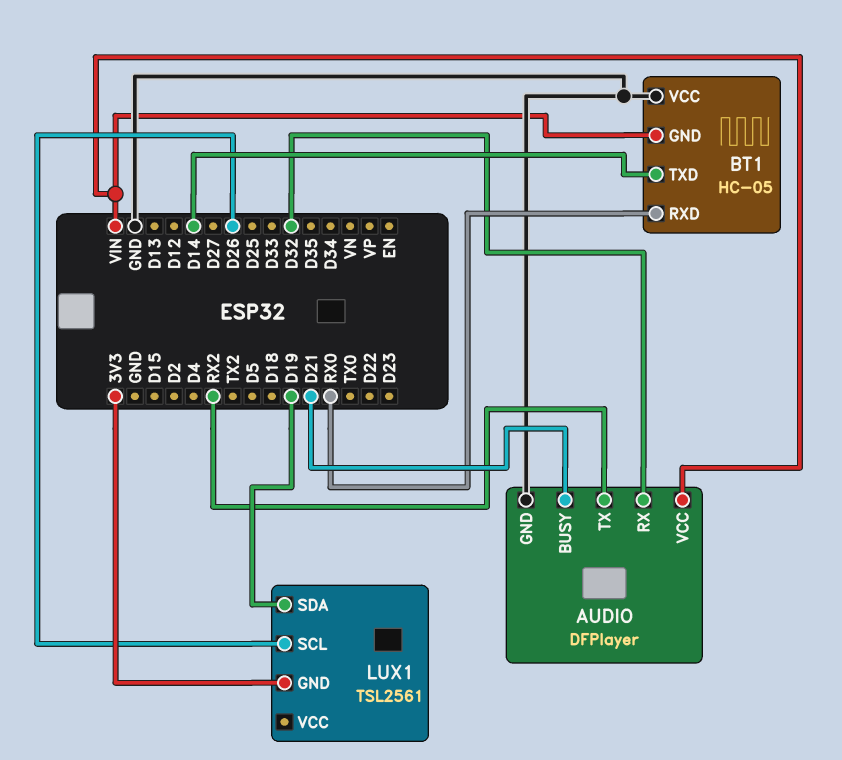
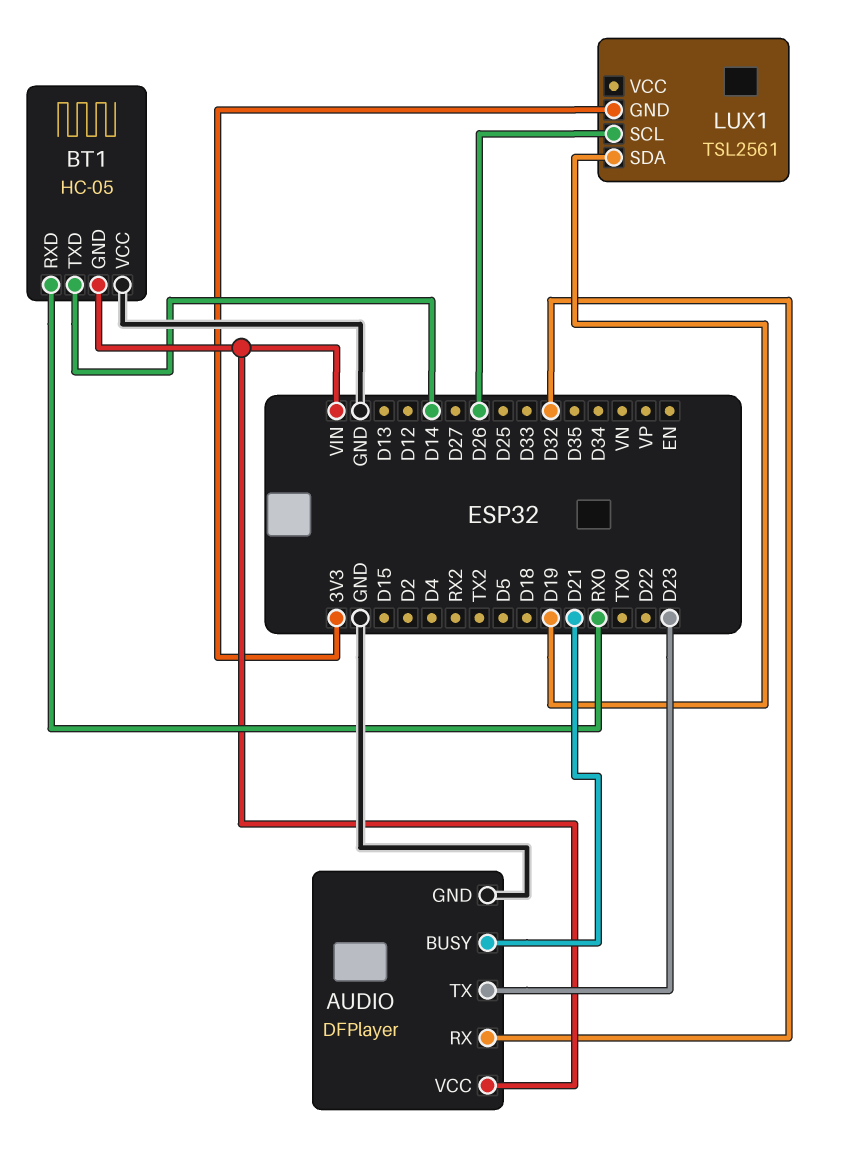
AUDIO pin TX: RX2 -> D23

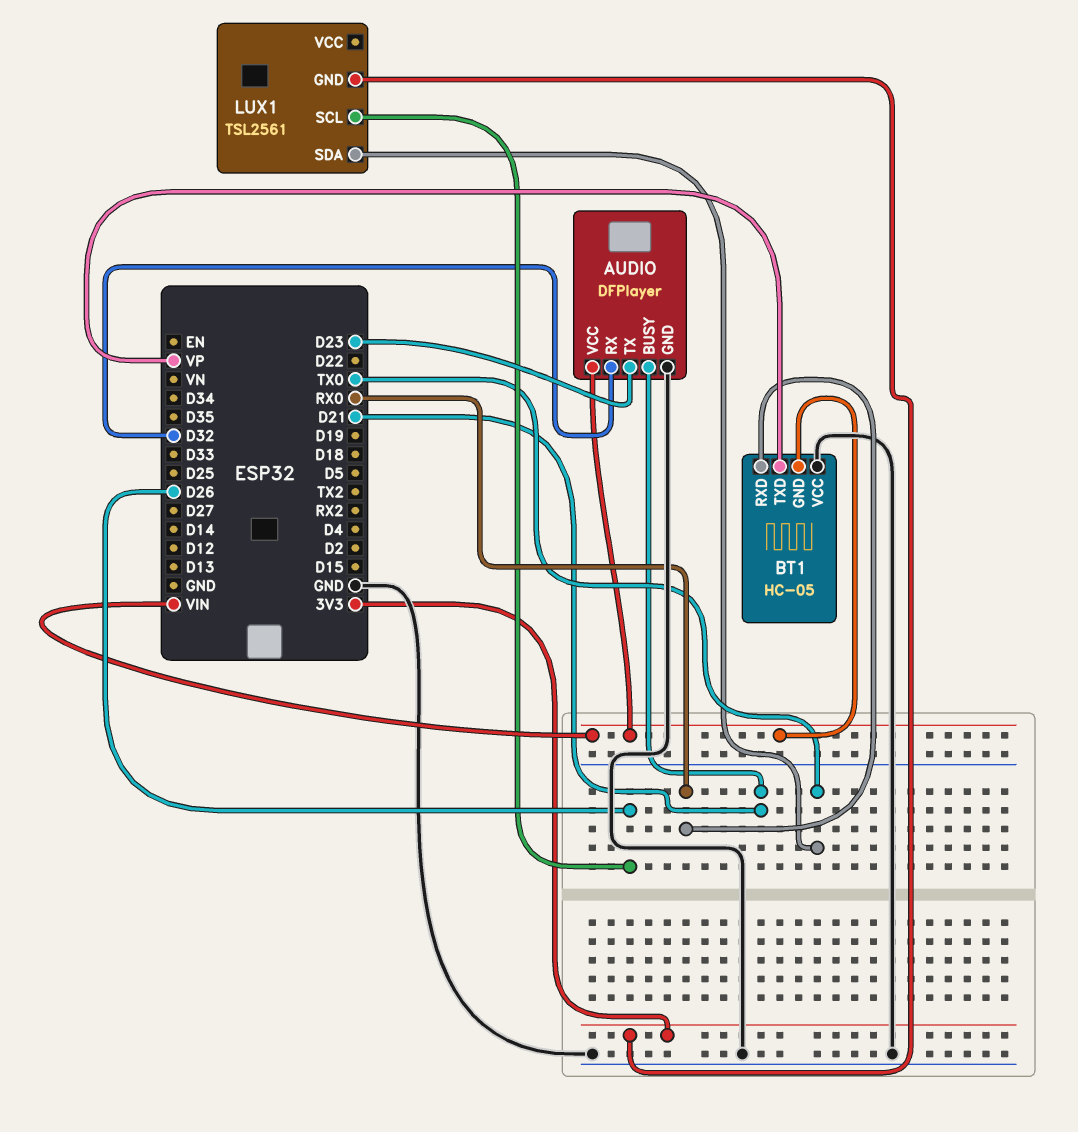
BT1 pin TXD: D14 -> VP
LUX1 pin SDA: D19 -> TX0

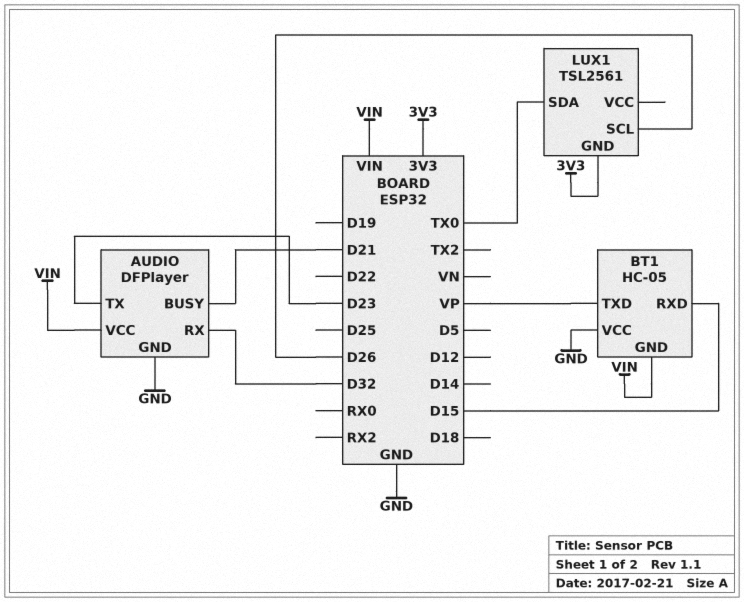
BT1 pin RXD: RX0 -> D15

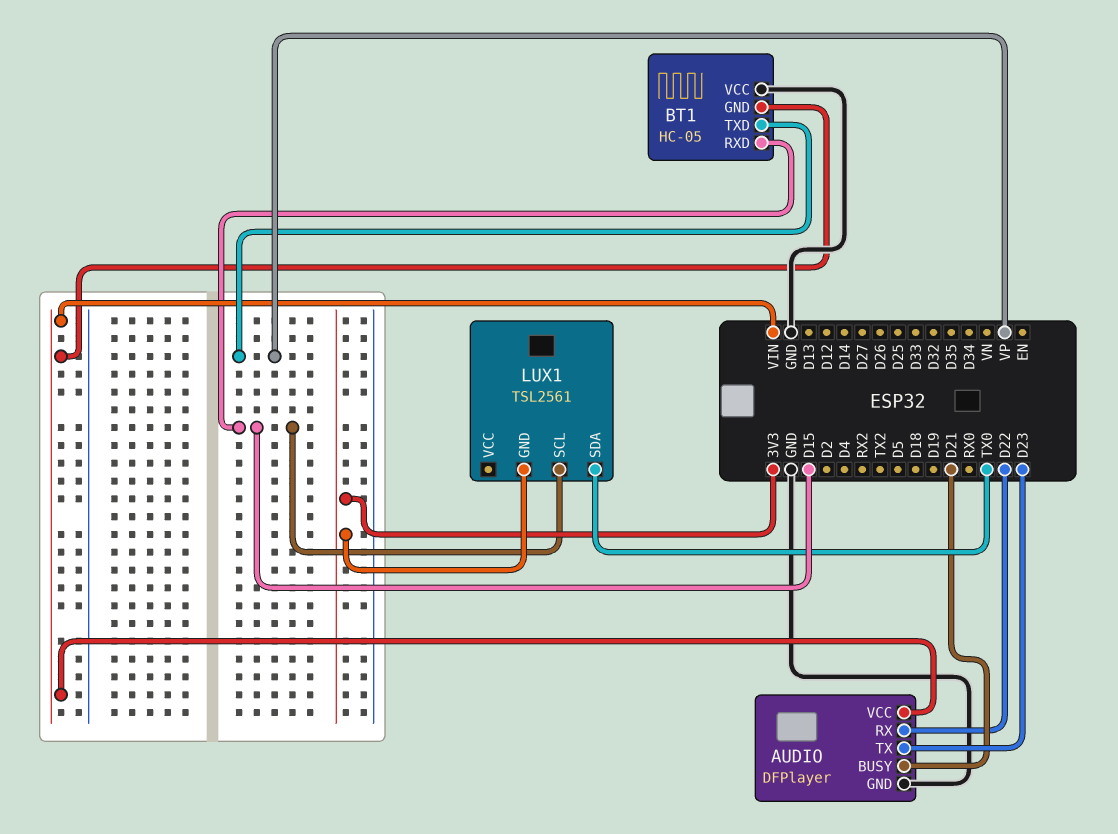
AUDIO pin RX: D32 -> D22
LUX1 pin SCL: D26 -> D15

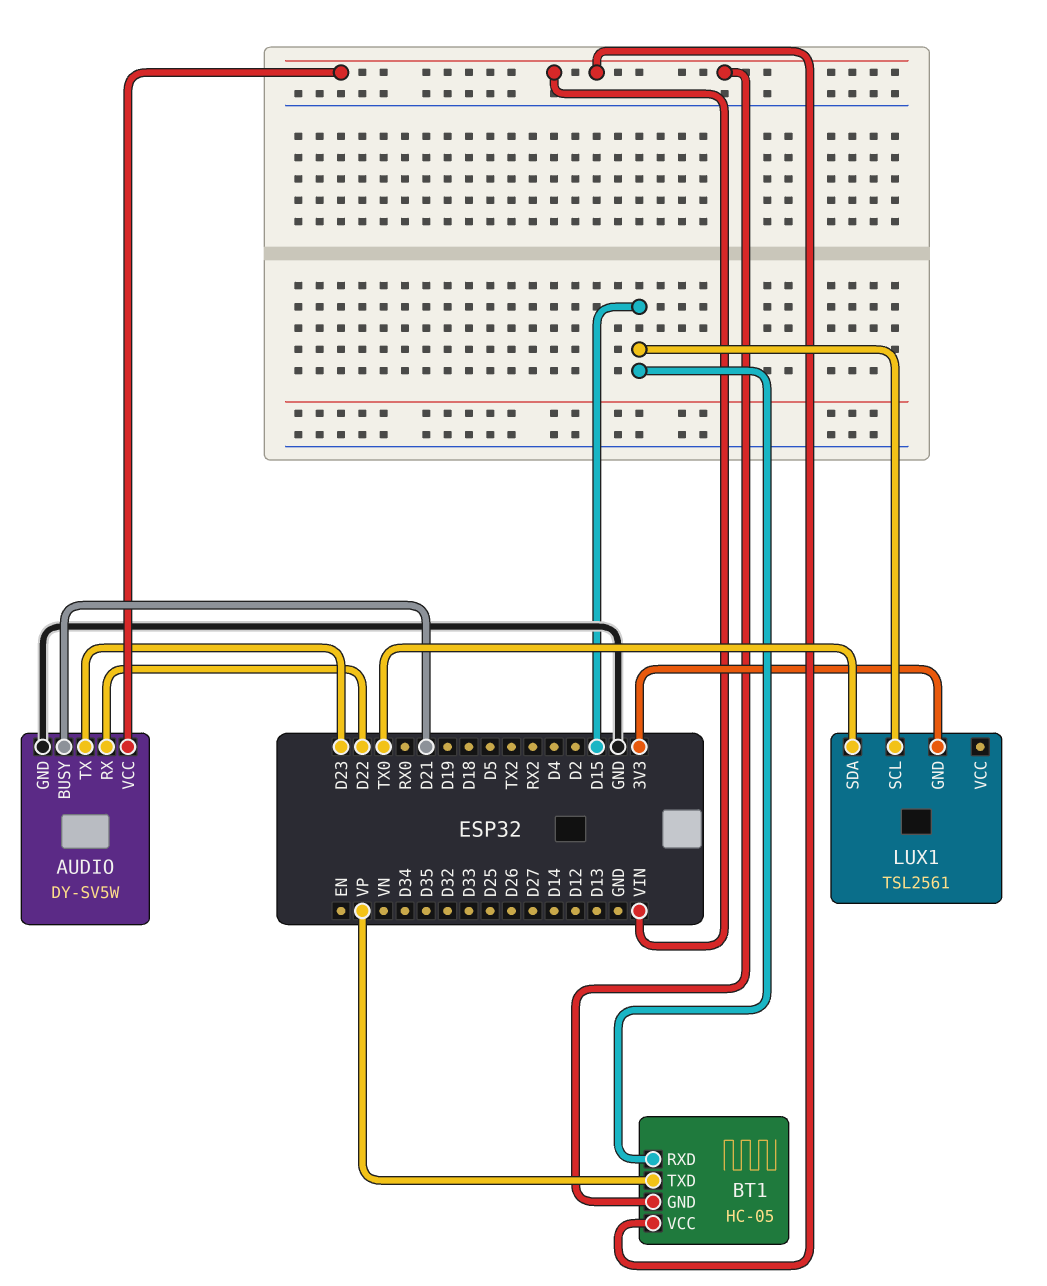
AUDIO: DFPlayer -> DY-SV5W
BT1 pin VCC: GND -> VIN

